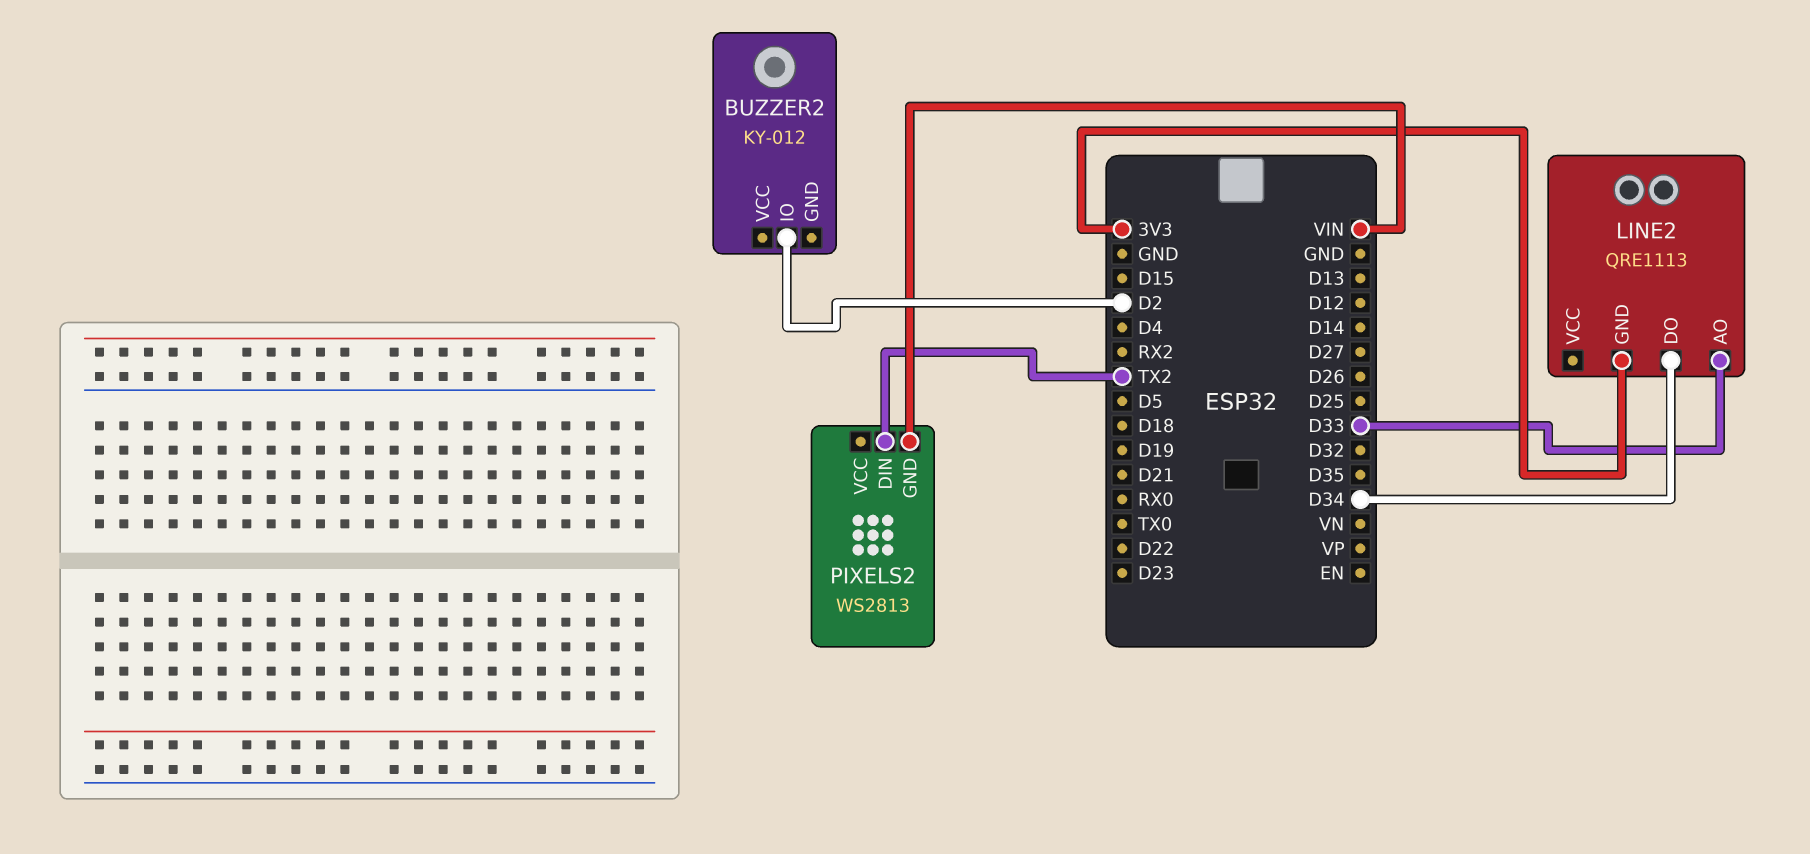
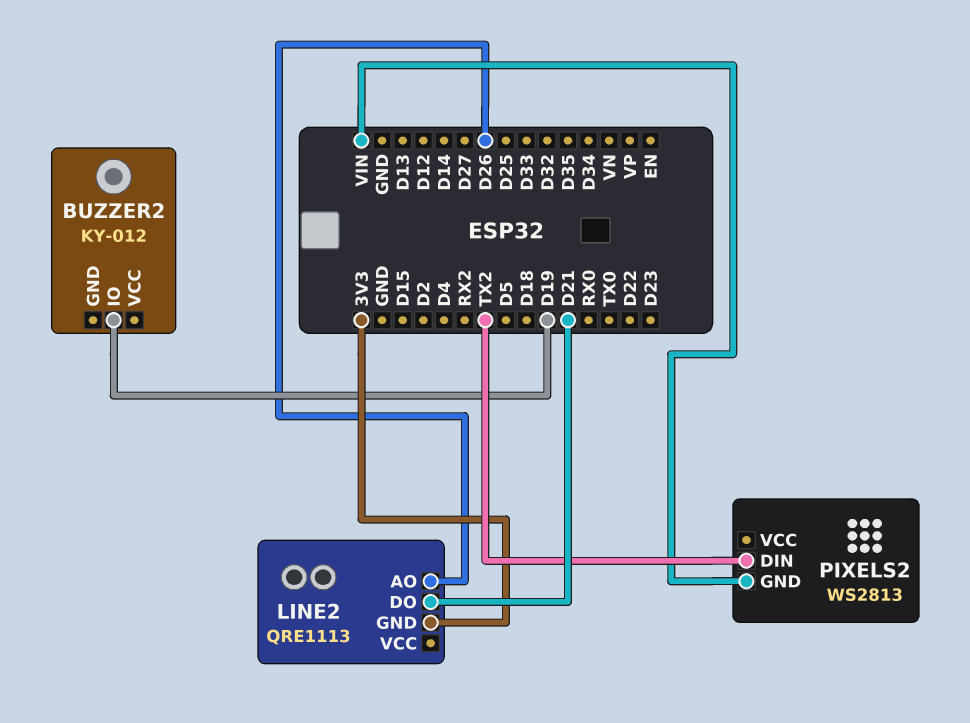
BUZZER2 pin IO: D2 -> D19
LINE2 pin AO: D33 -> D26
LINE2 pin DO: D34 -> D21

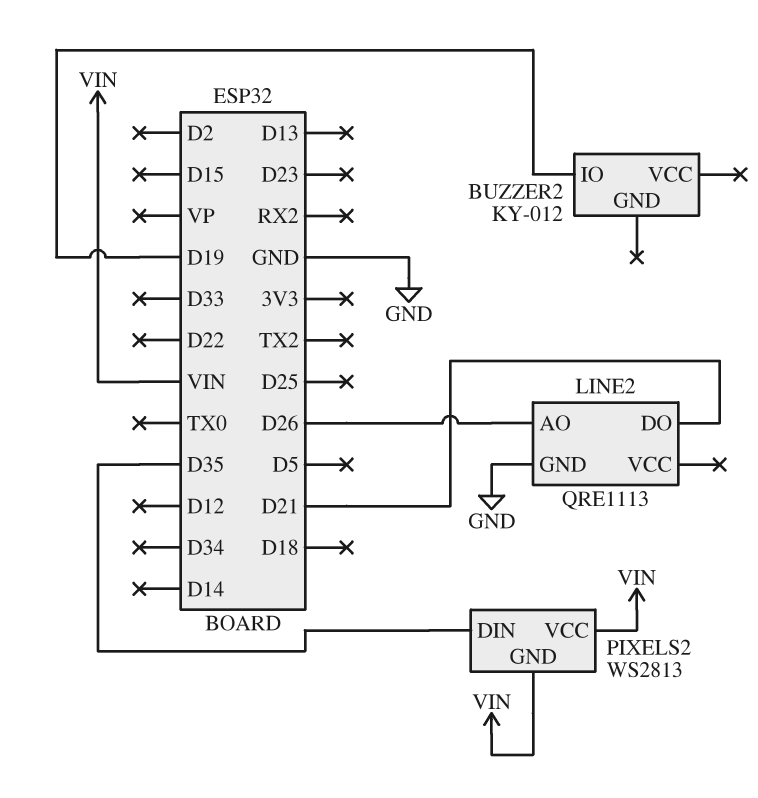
LINE2 pin GND: 3V3 -> GND
PIXELS2 pin DIN: TX2 -> D35
PIXELS2 pin VCC: none -> VIN

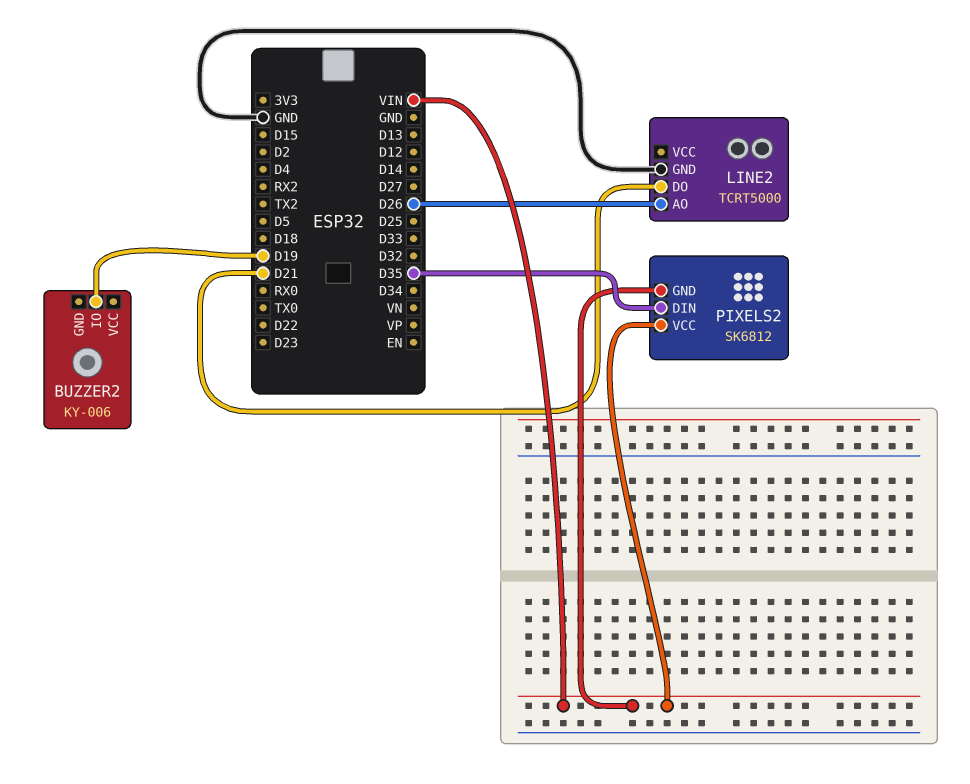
BUZZER2: KY-012 -> KY-006
LINE2: QRE1113 -> TCRT5000
PIXELS2: WS2813 -> SK6812

